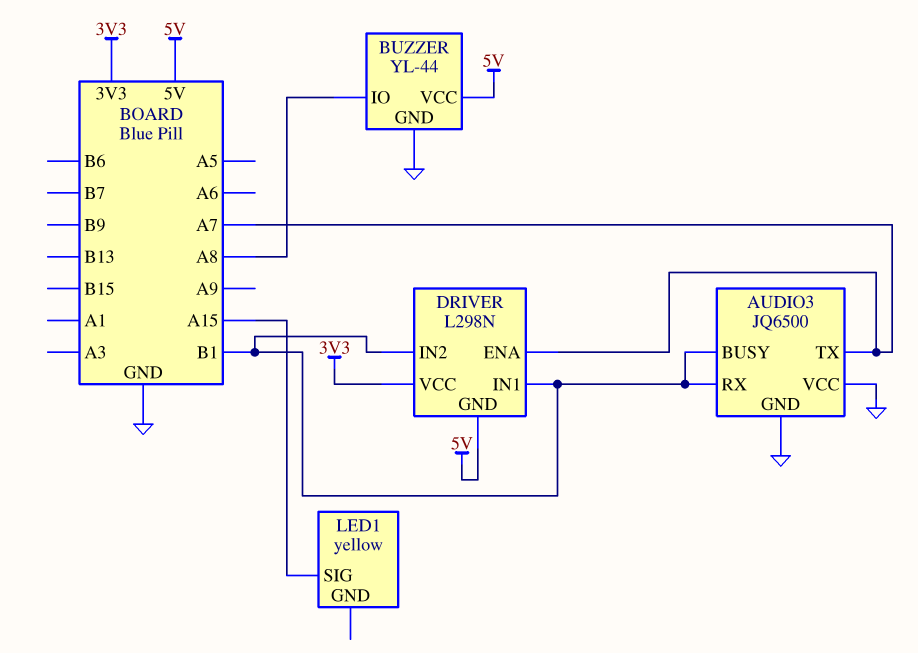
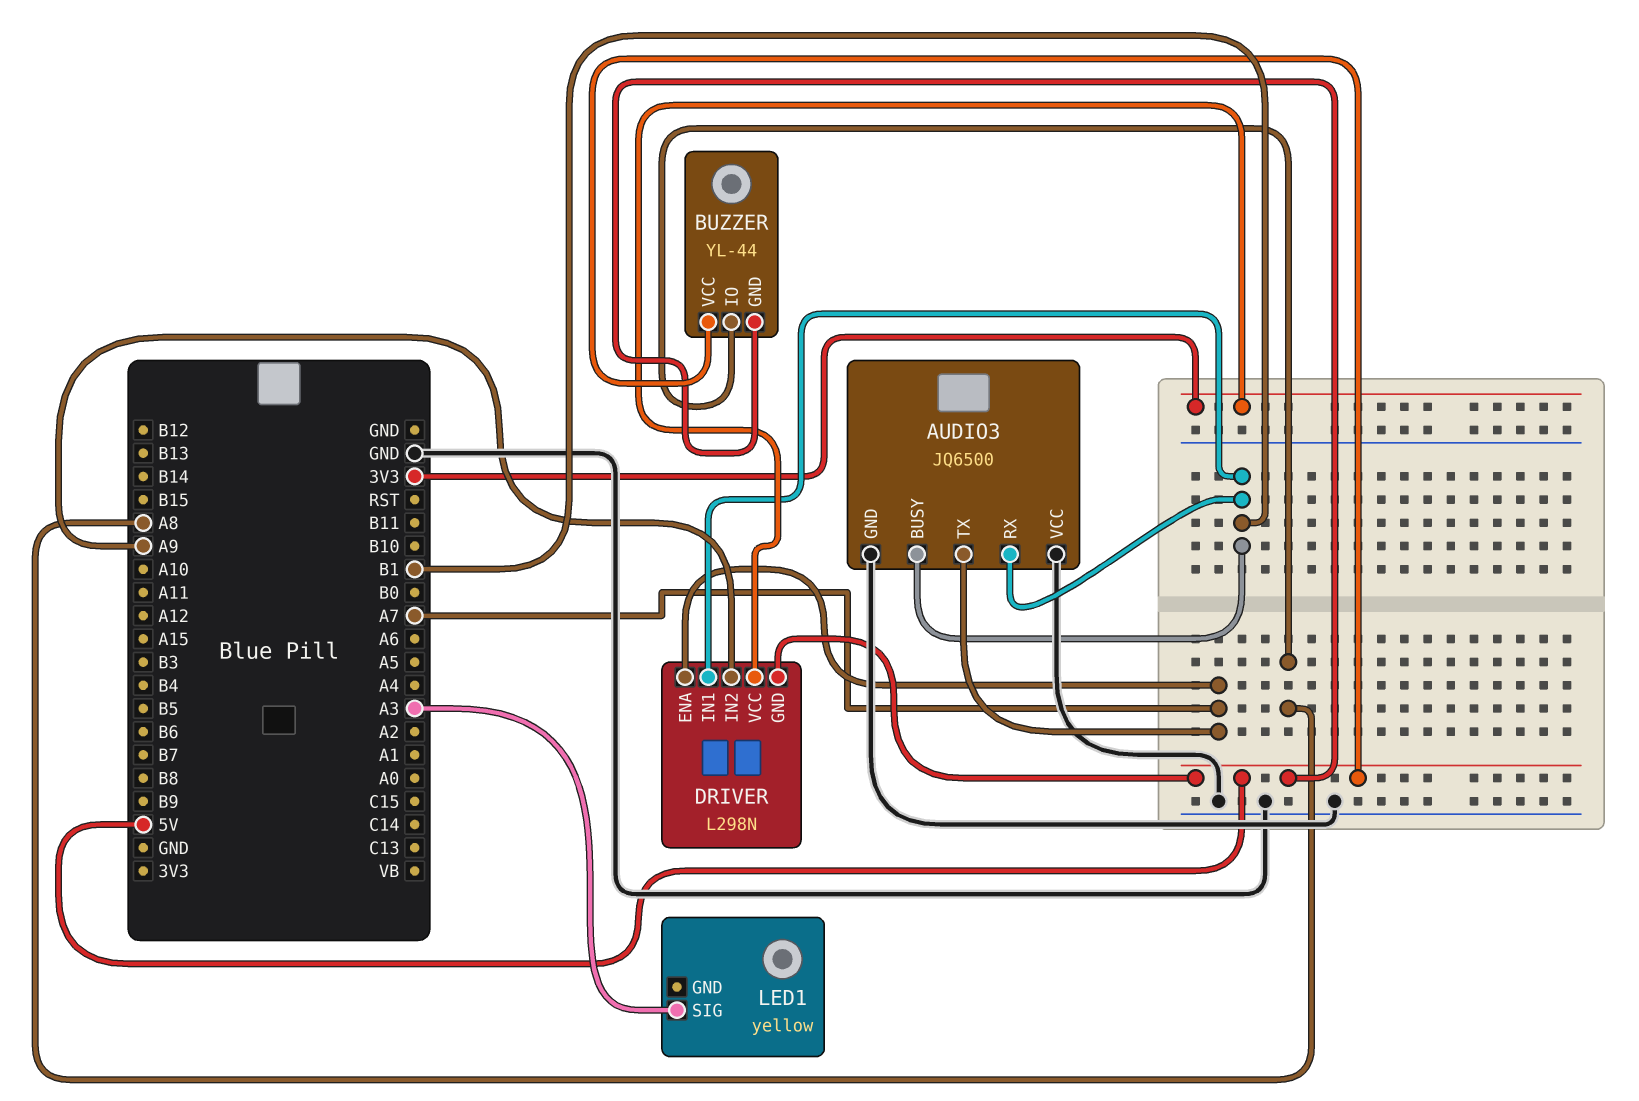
BUZZER pin GND: GND -> 5V
DRIVER pin IN2: B1 -> A9
LED1 pin SIG: A15 -> A3

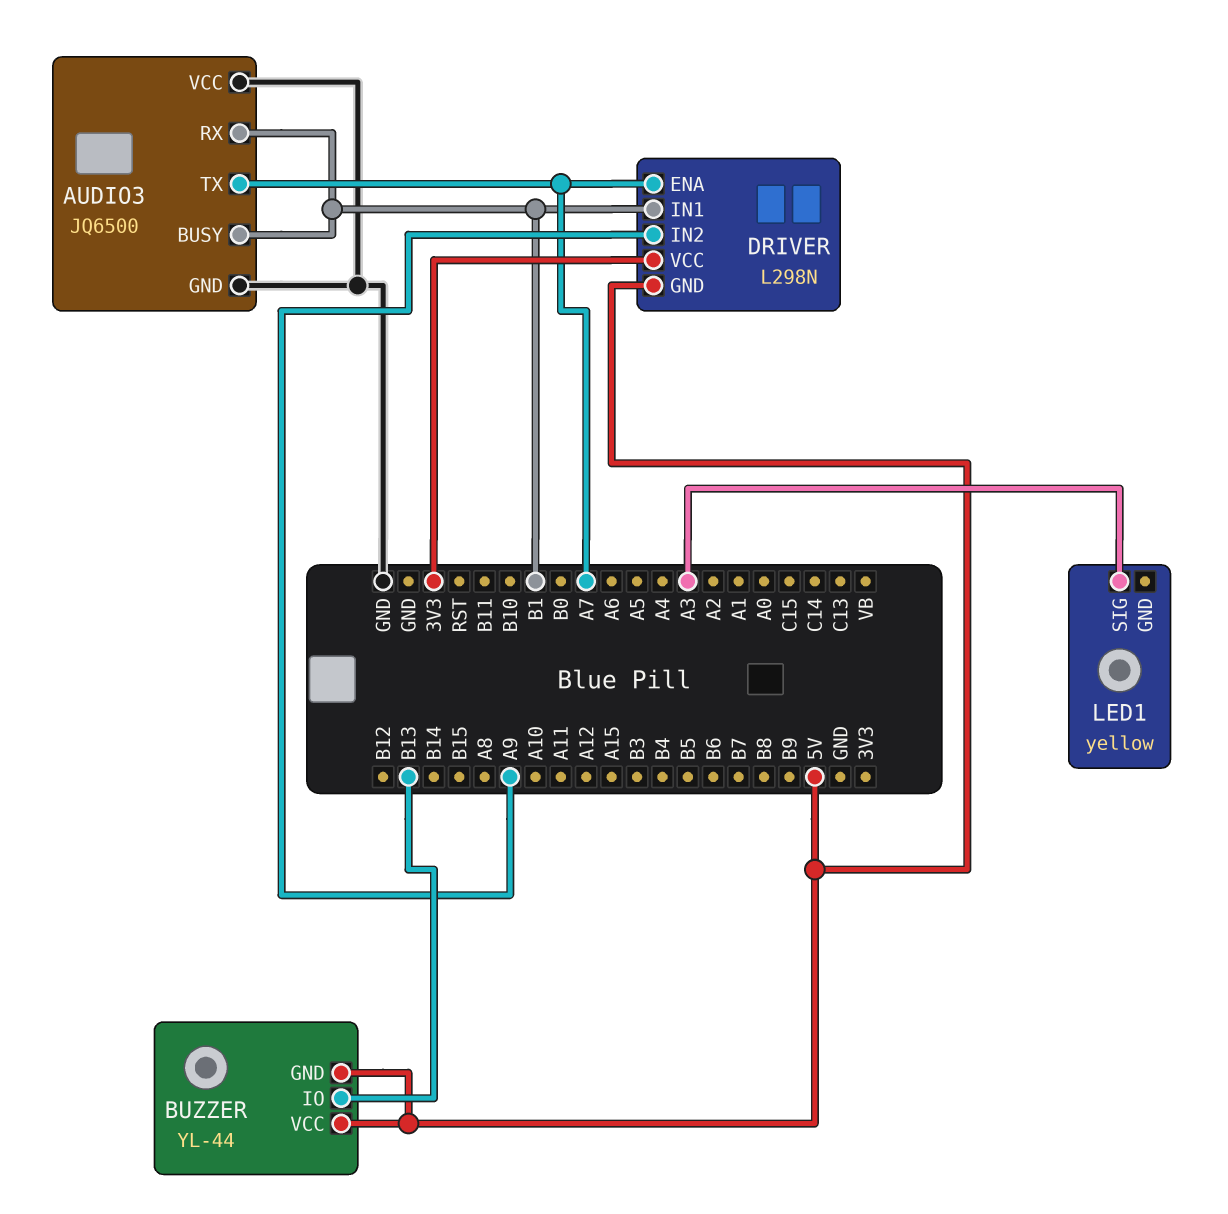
BUZZER pin IO: A8 -> B13

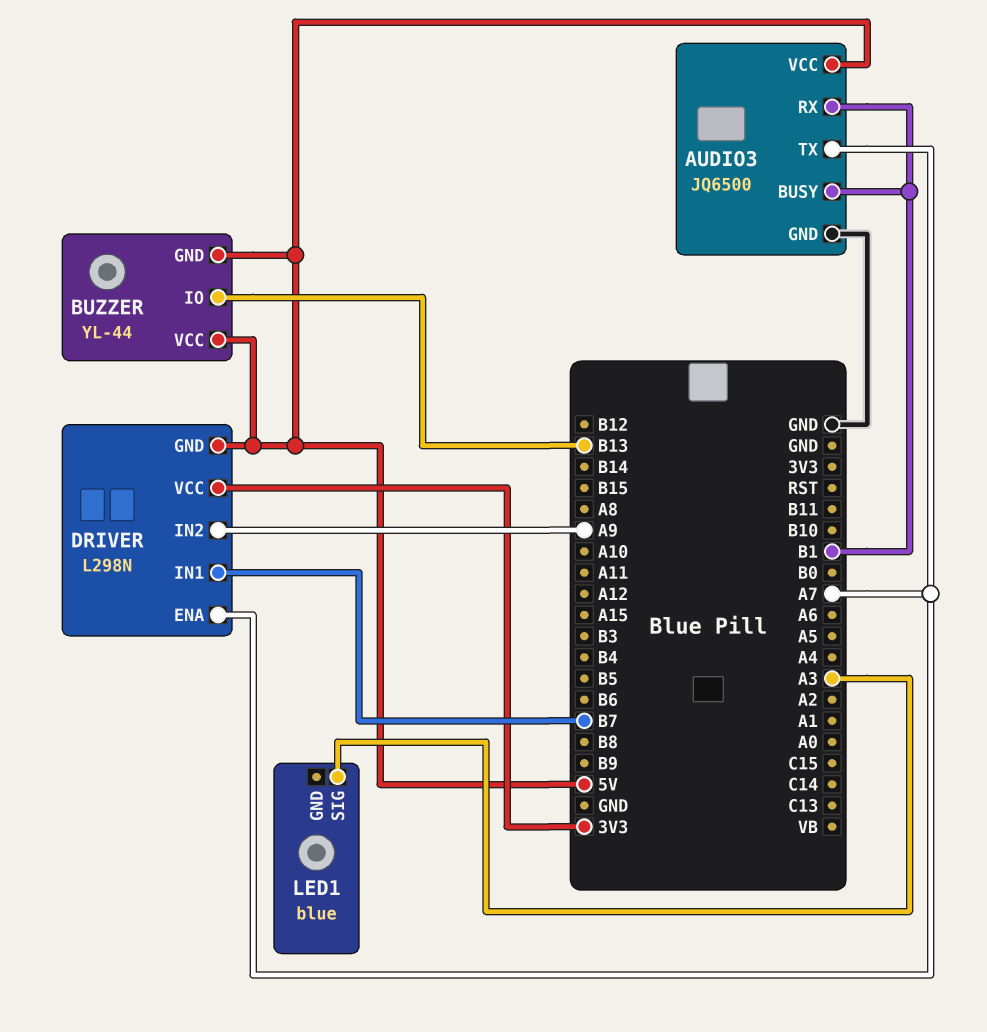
AUDIO3 pin VCC: GND -> 5V
DRIVER pin IN1: B1 -> B7
LED1: yellow -> blue

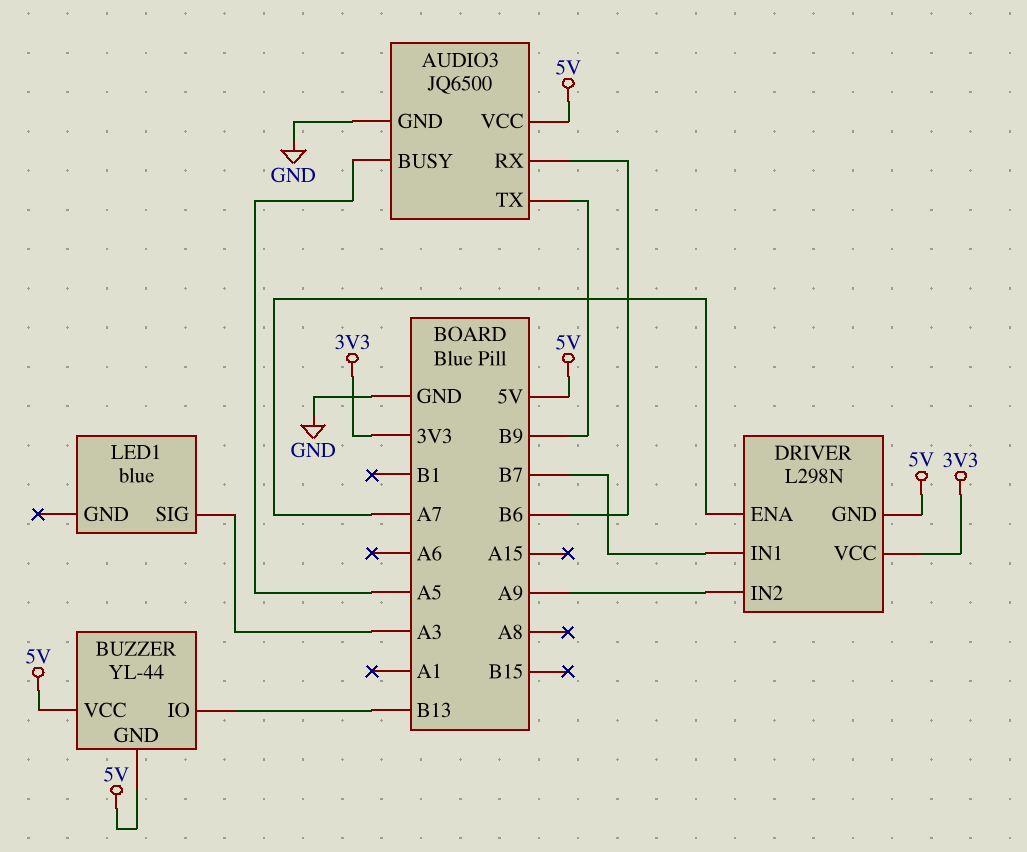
AUDIO3 pin BUSY: B1 -> A5
AUDIO3 pin RX: B1 -> B6
AUDIO3 pin TX: A7 -> B9

